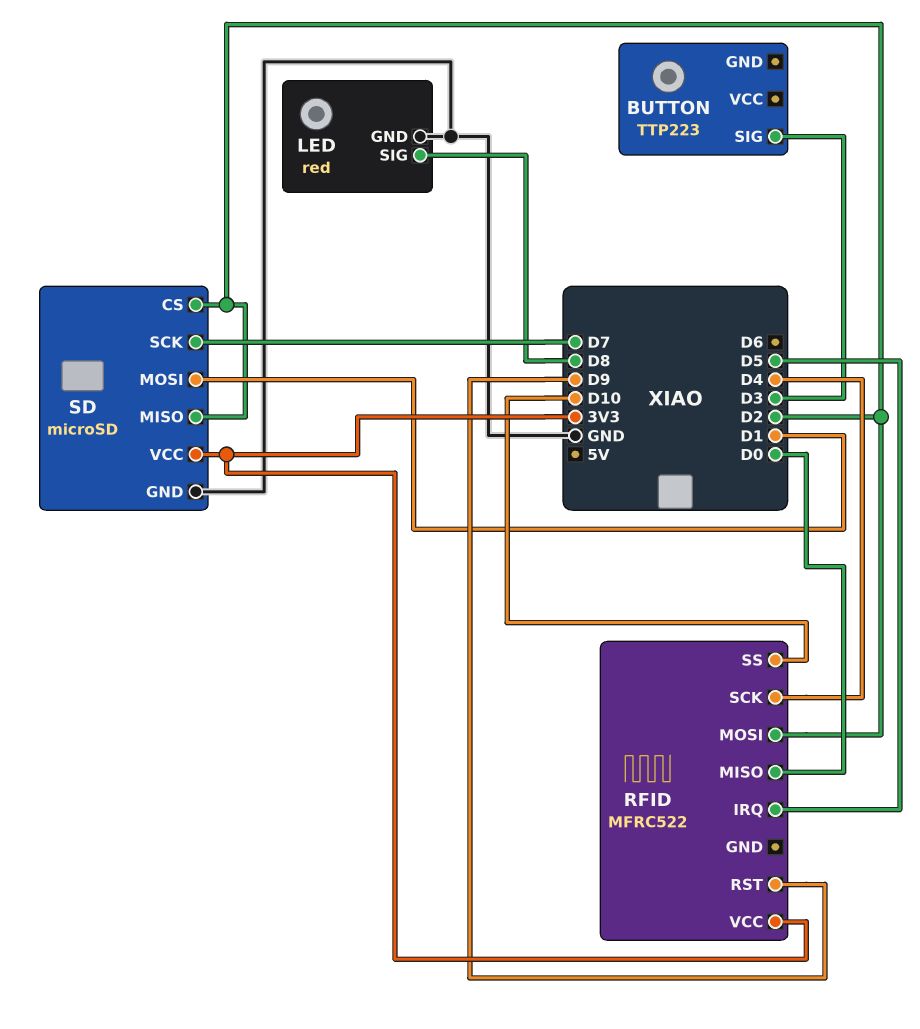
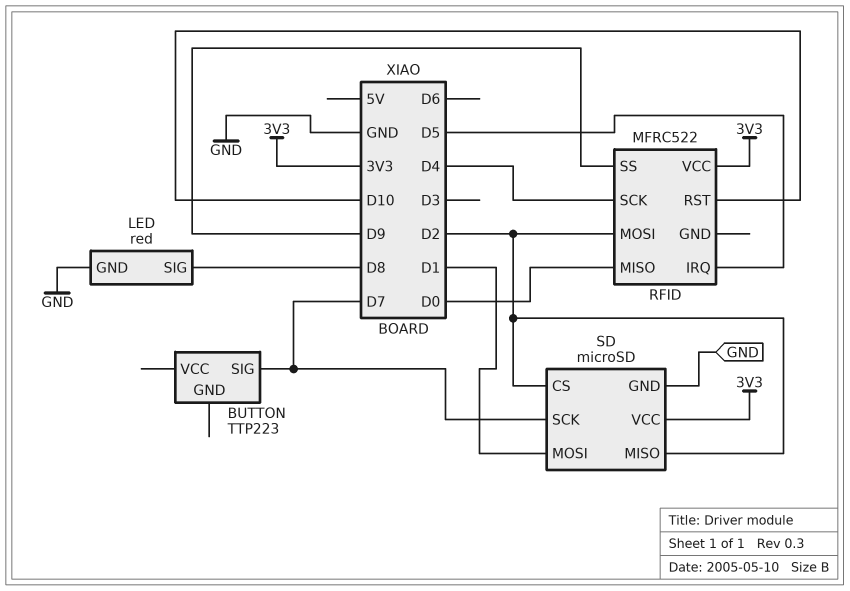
BUTTON pin SIG: D3 -> D7
RFID pin RST: D9 -> D10
RFID pin SS: D10 -> D9

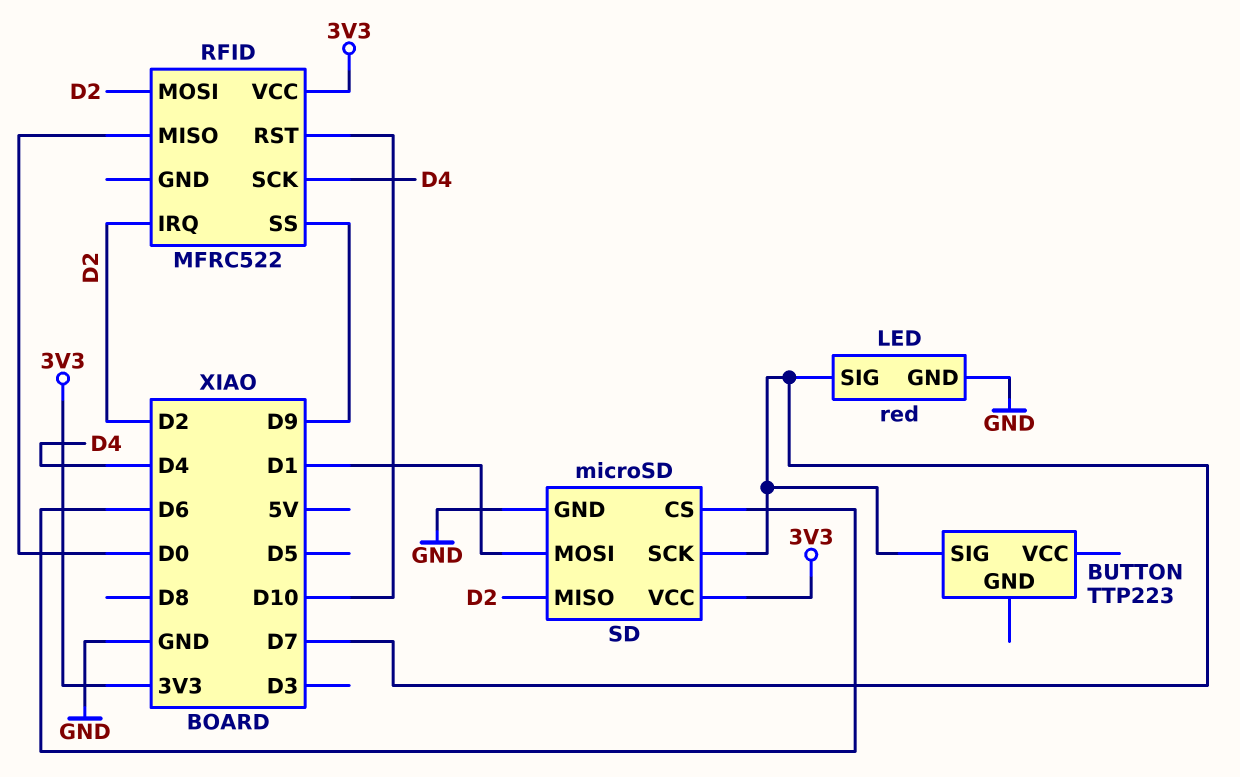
LED pin SIG: D8 -> D7
RFID pin IRQ: D5 -> D2
SD pin CS: D2 -> D6

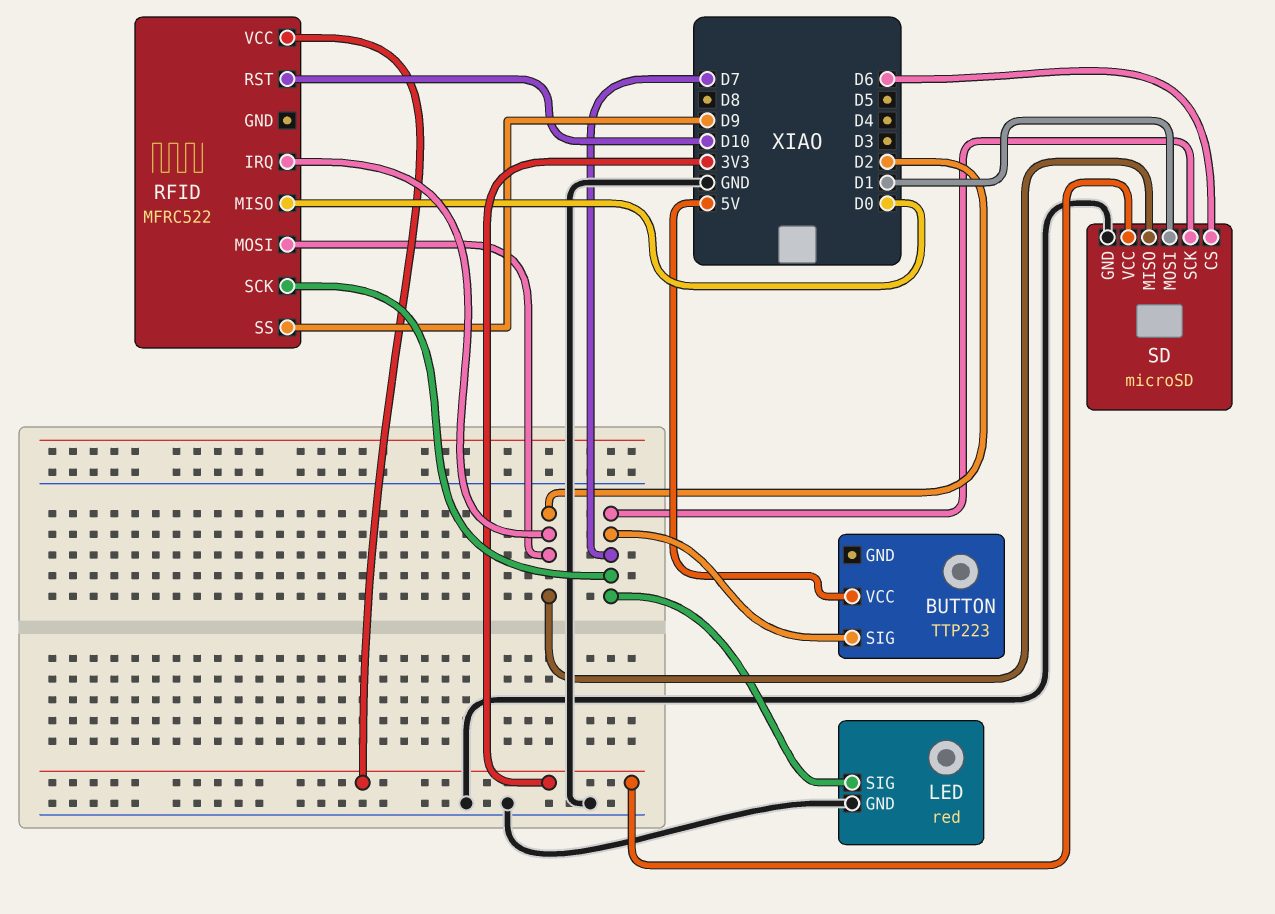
BUTTON pin VCC: none -> 5V
RFID pin SCK: D4 -> D7

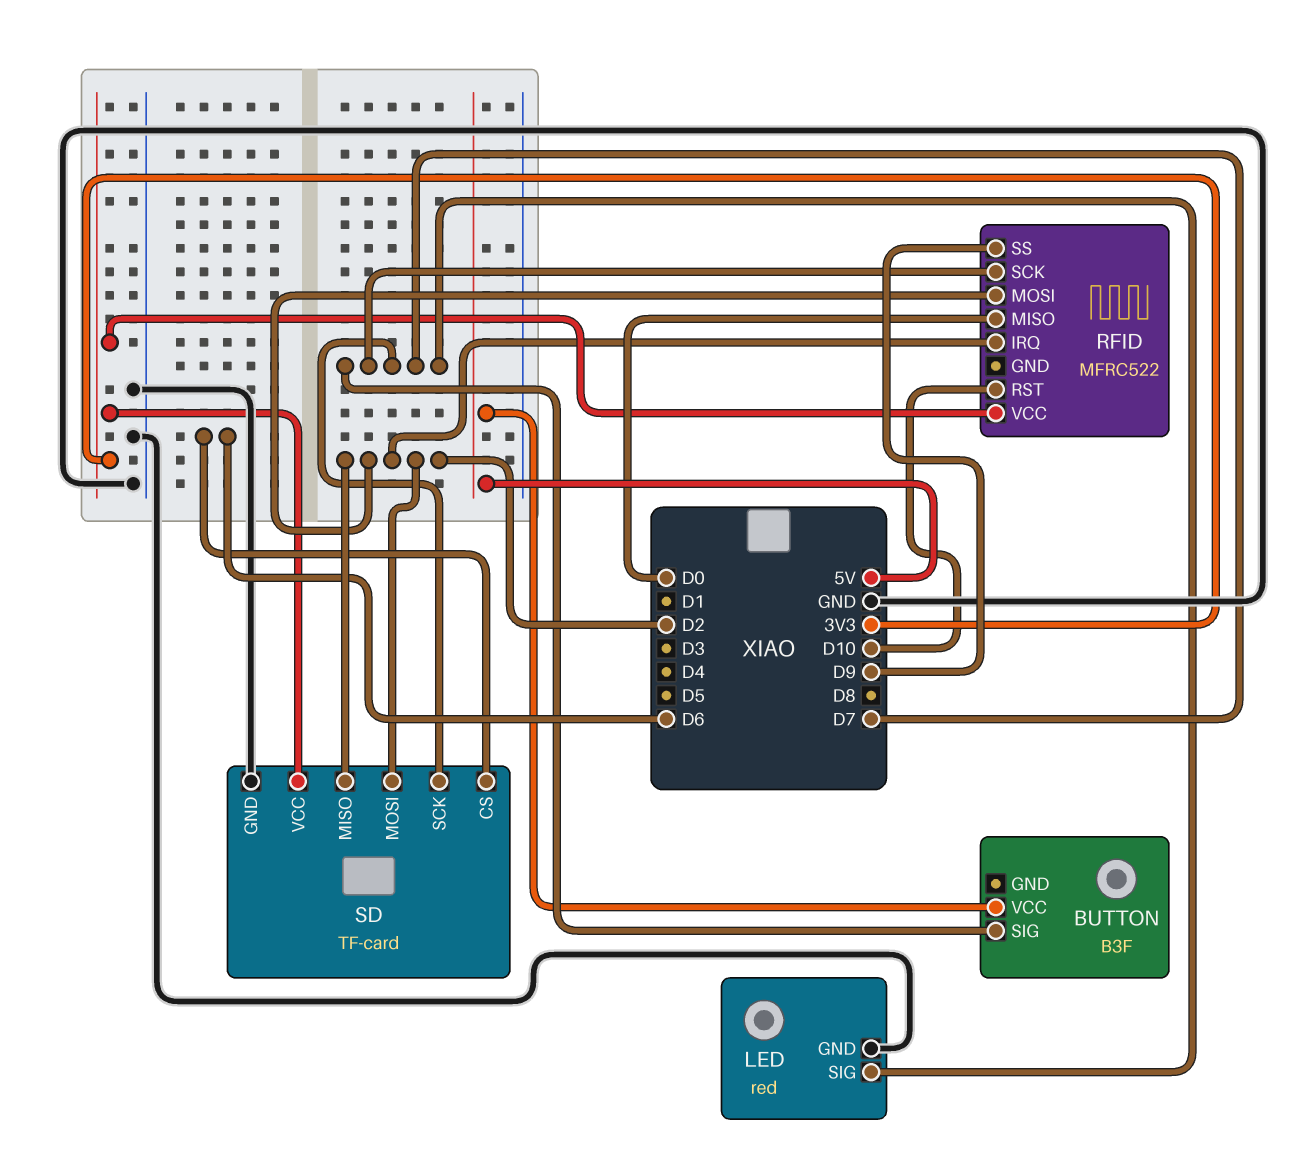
BUTTON: TTP223 -> B3F
SD: microSD -> TF-card
SD pin MOSI: D1 -> D2

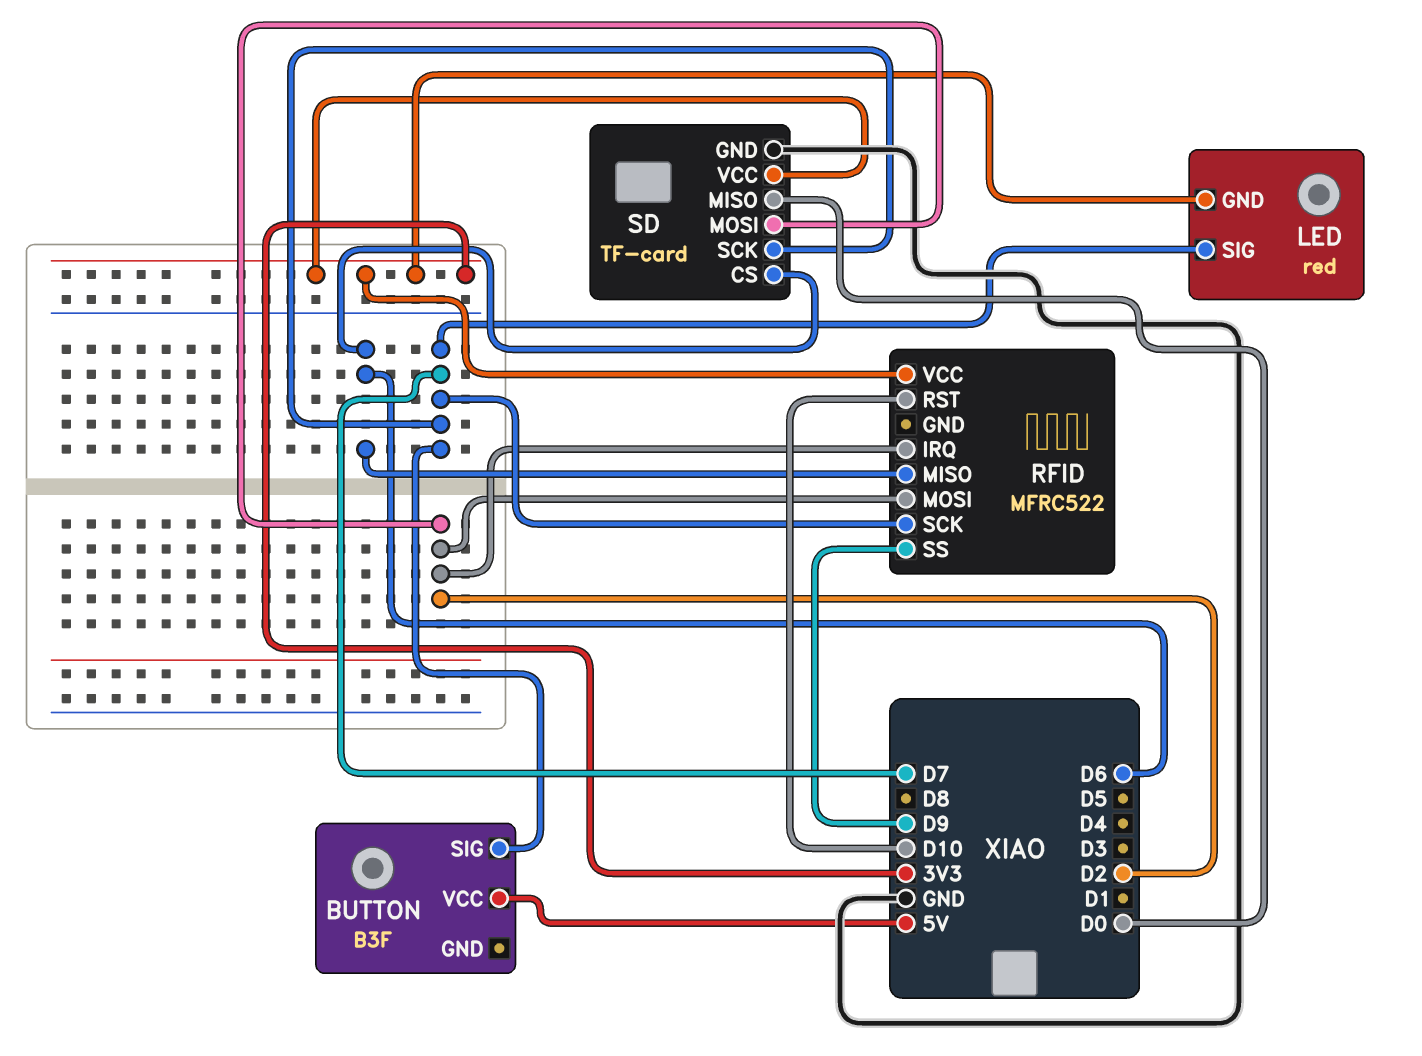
LED pin GND: GND -> 3V3
RFID pin MISO: D0 -> D6
SD pin MISO: D2 -> D0

